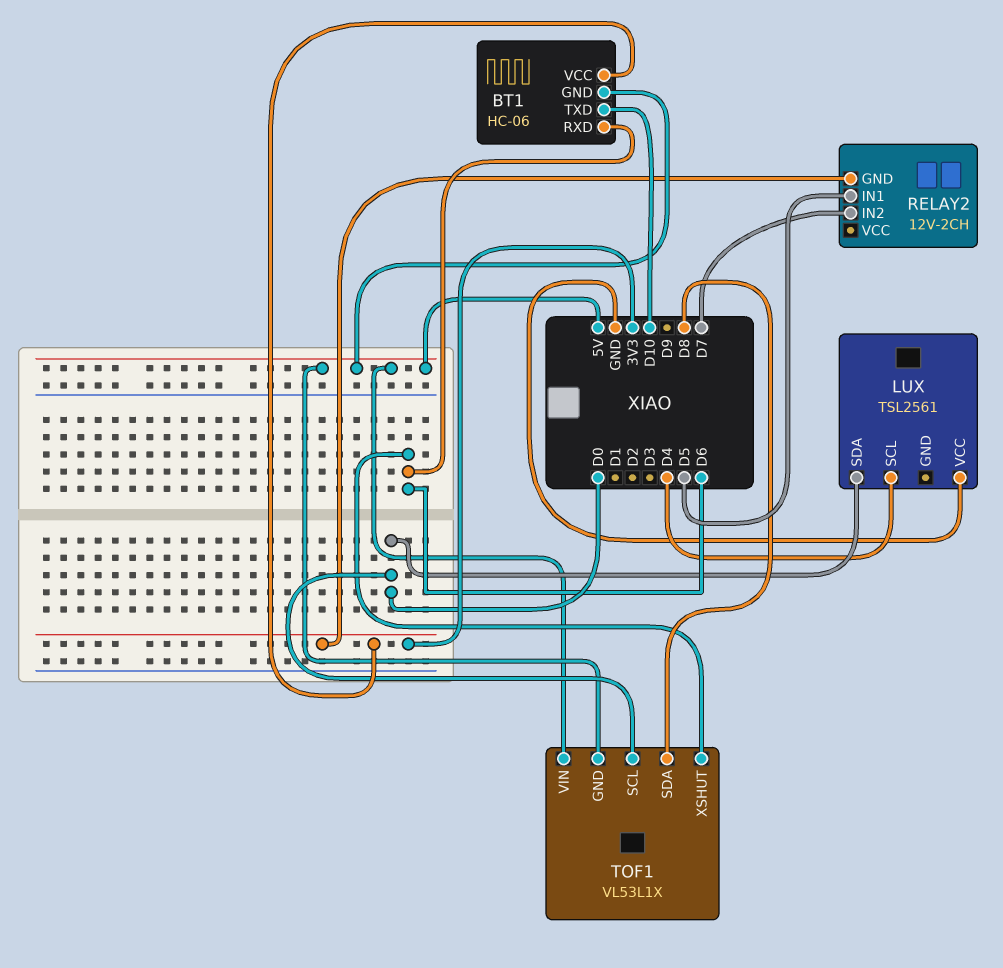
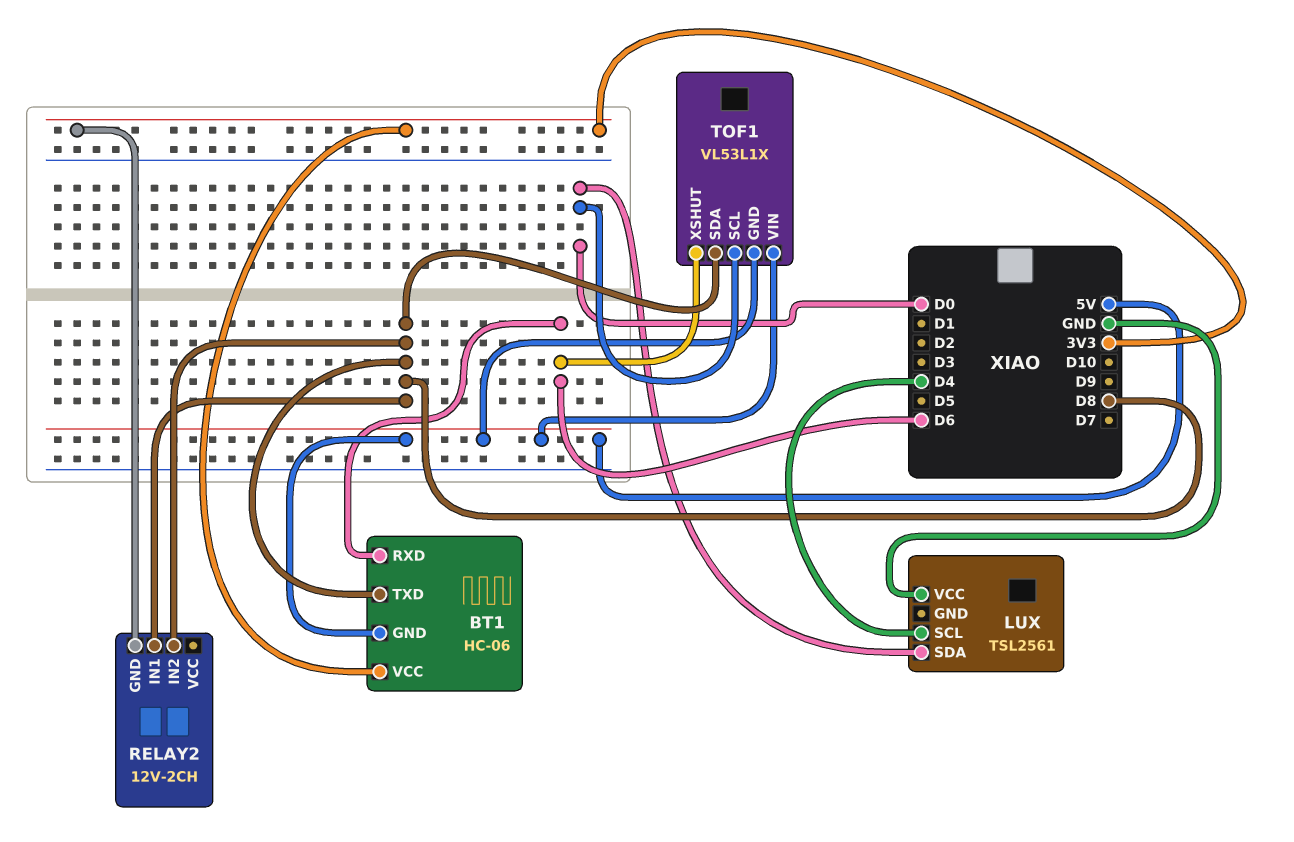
BT1 pin TXD: D10 -> D8
RELAY2 pin IN1: D5 -> D8
RELAY2 pin IN2: D7 -> D8

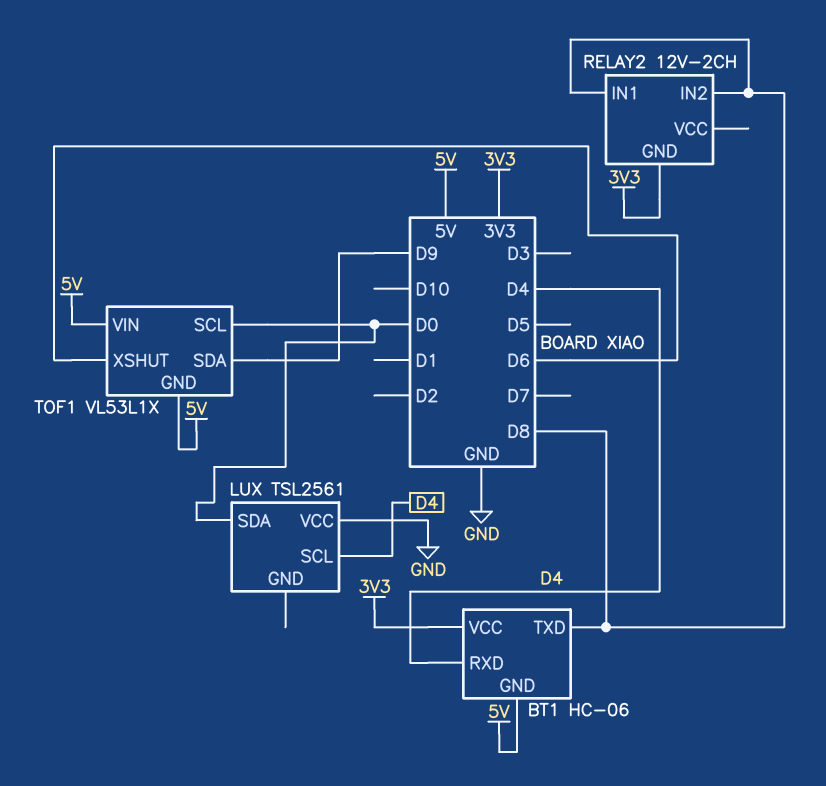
BT1 pin RXD: D6 -> D4
TOF1 pin SDA: D8 -> D9

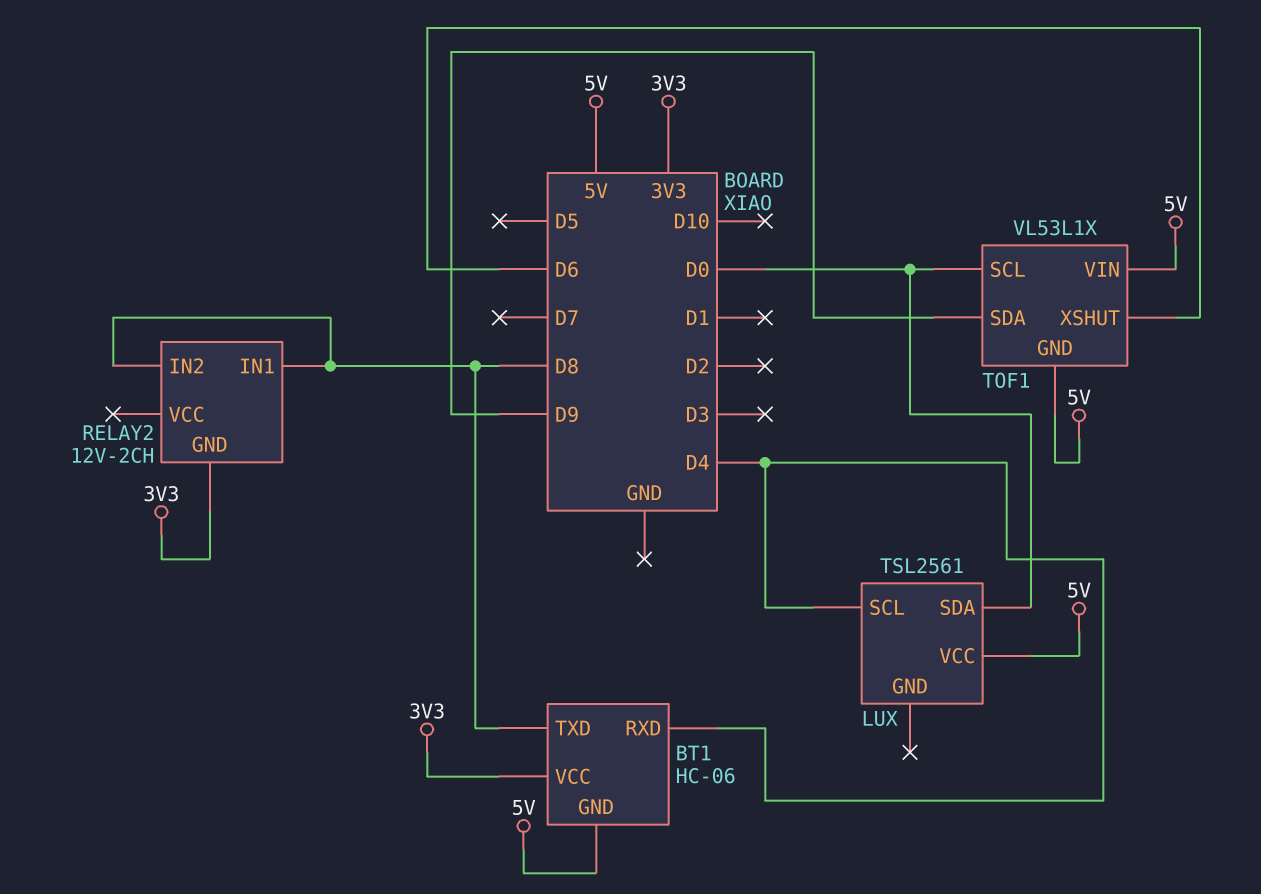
LUX pin VCC: GND -> 5V

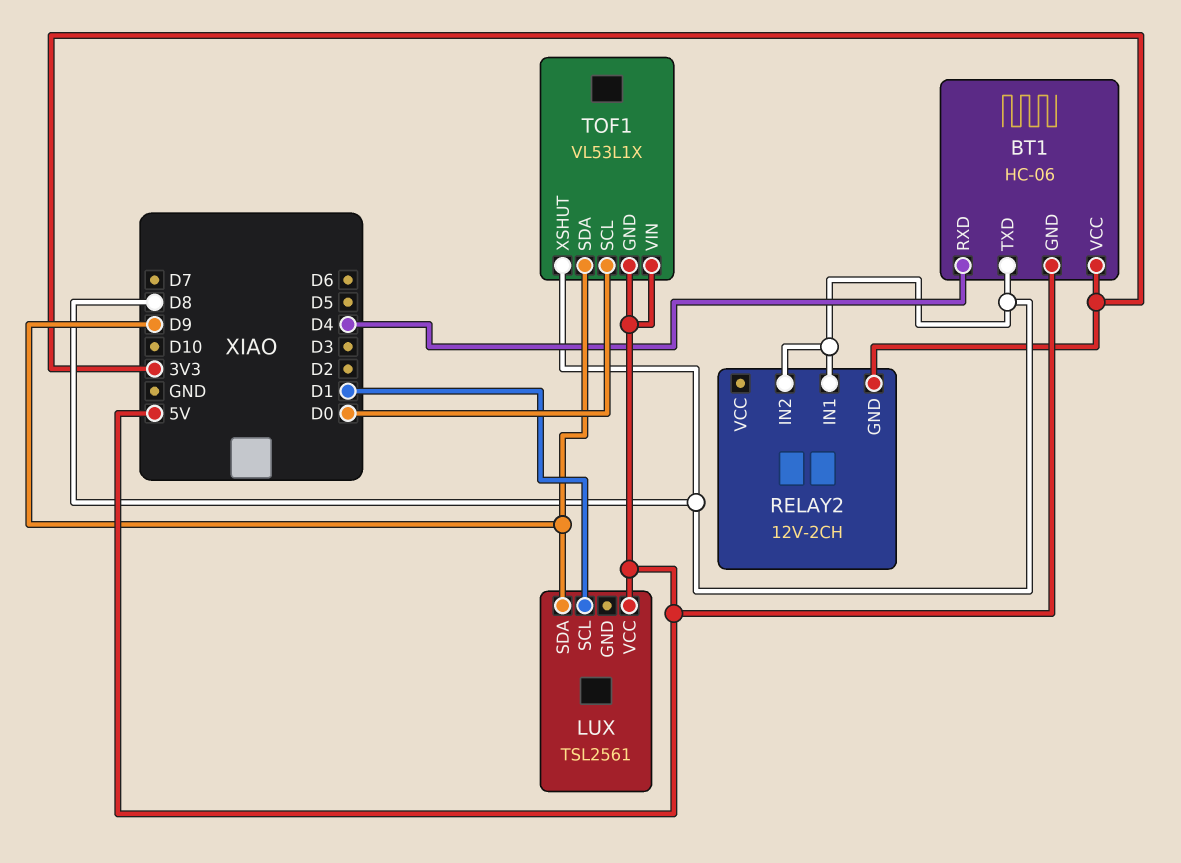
LUX pin SCL: D4 -> D1
LUX pin SDA: D0 -> D9
TOF1 pin XSHUT: D6 -> D8

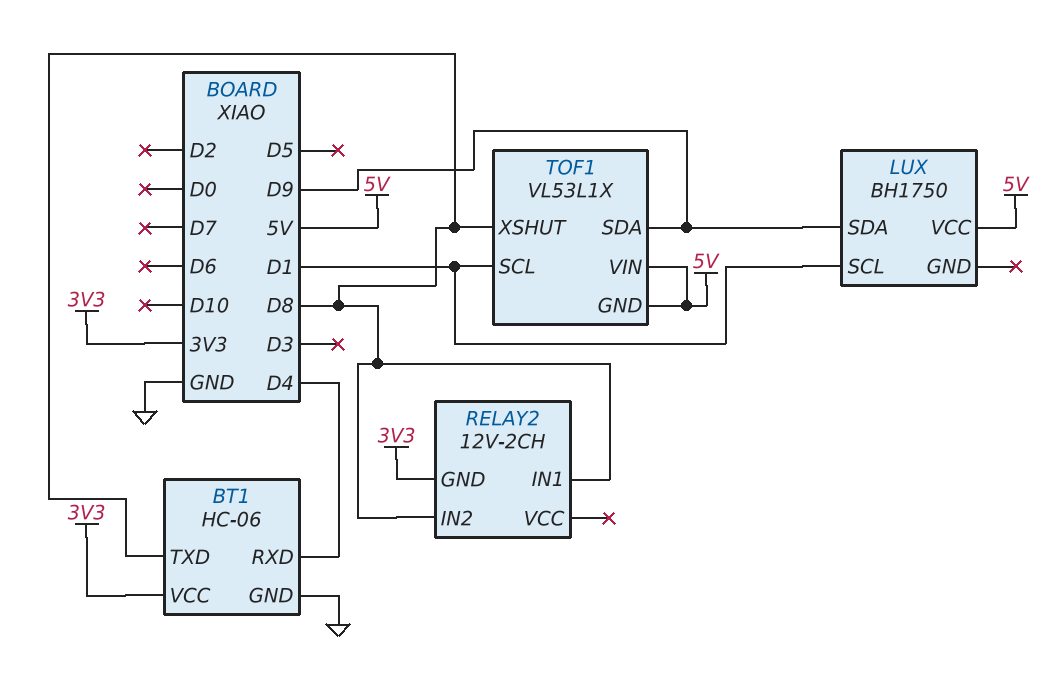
BT1 pin GND: 5V -> GND
LUX: TSL2561 -> BH1750
TOF1 pin SCL: D0 -> D1

